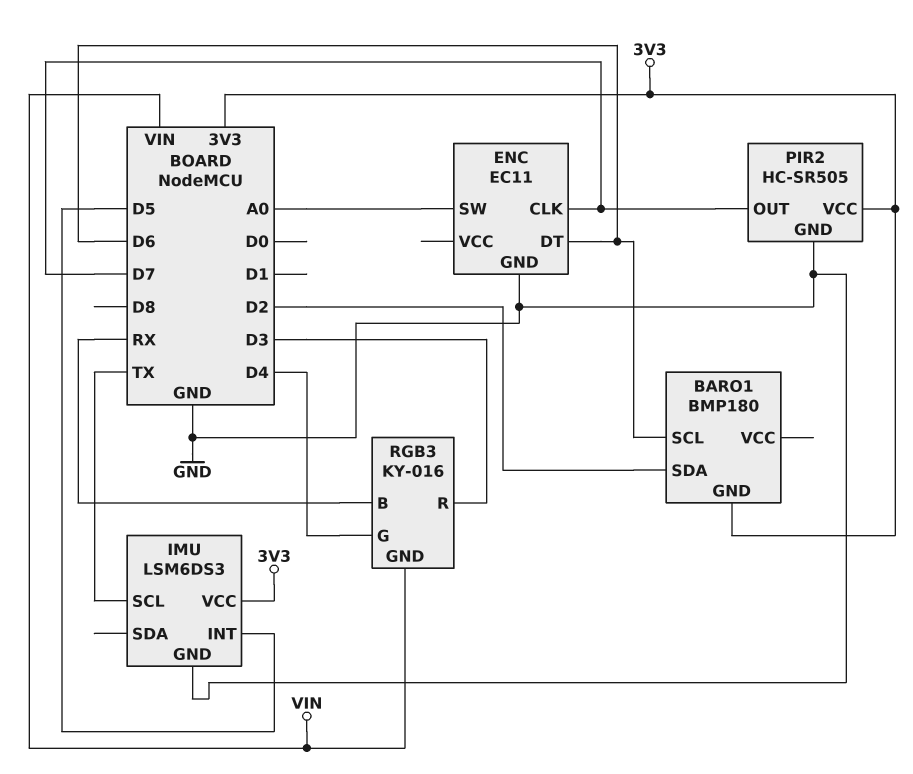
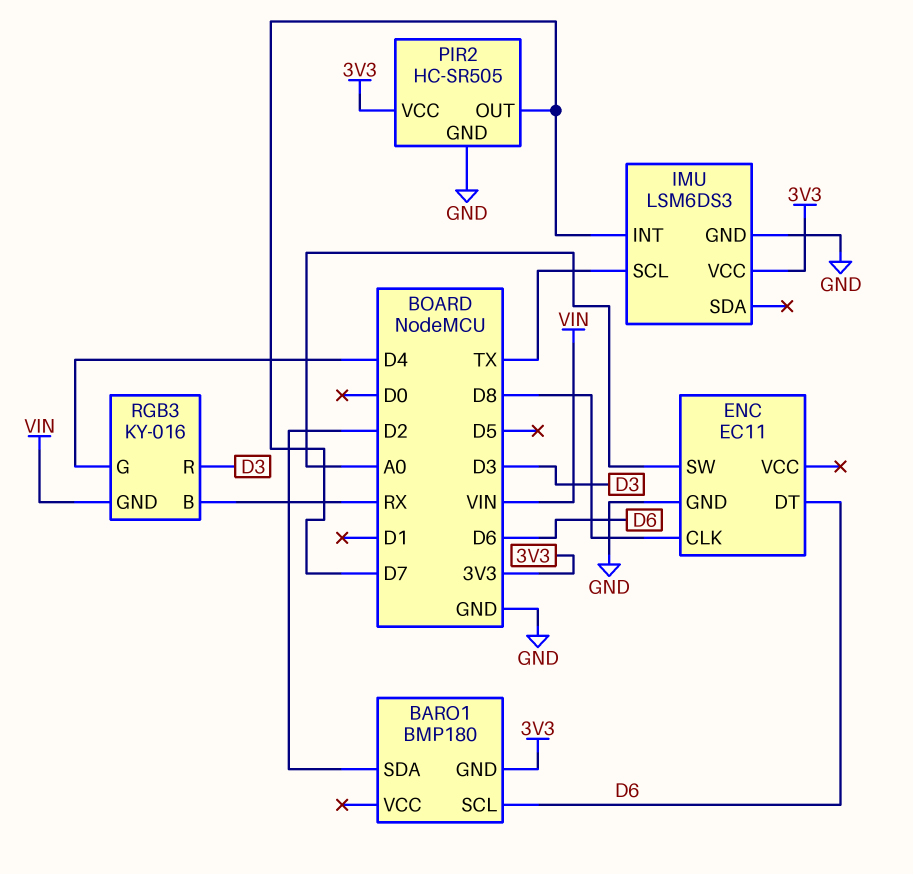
ENC pin CLK: D7 -> D8
IMU pin INT: D5 -> D7

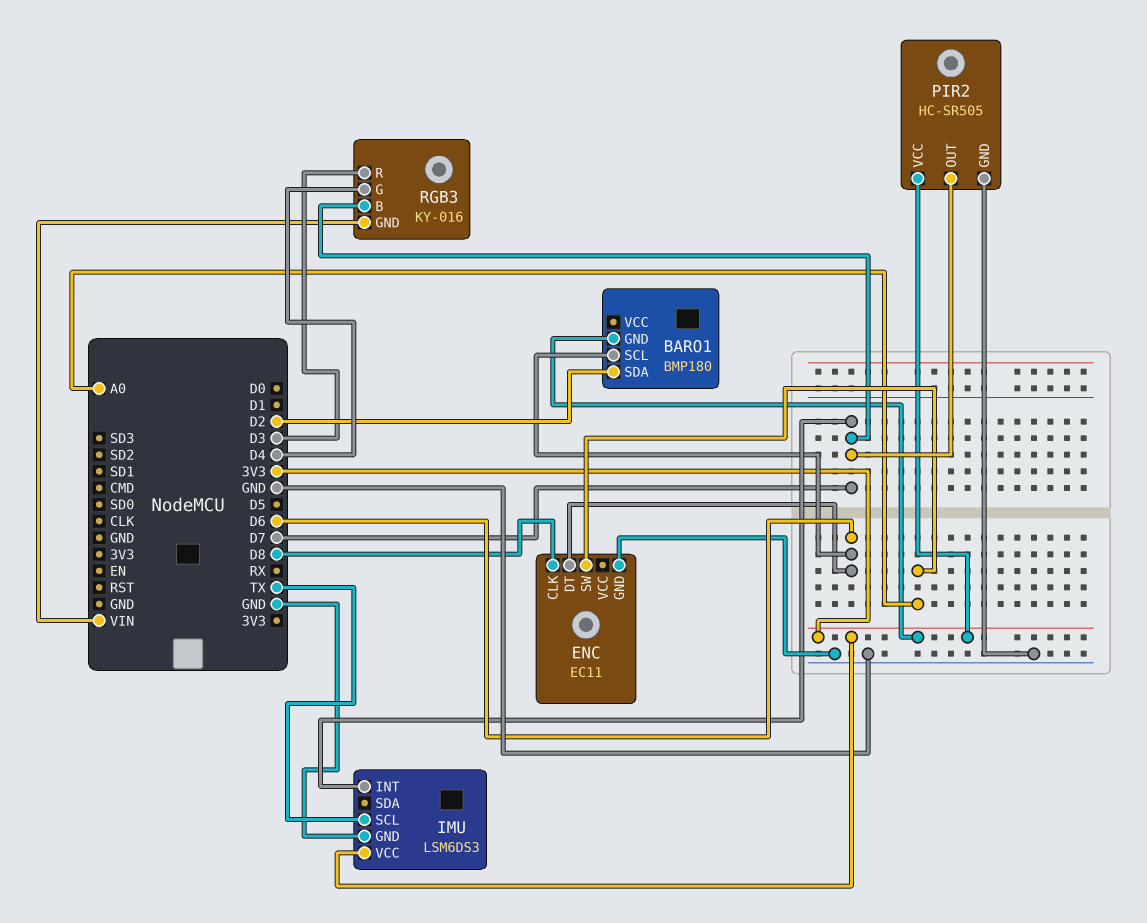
RGB3 pin B: RX -> D7

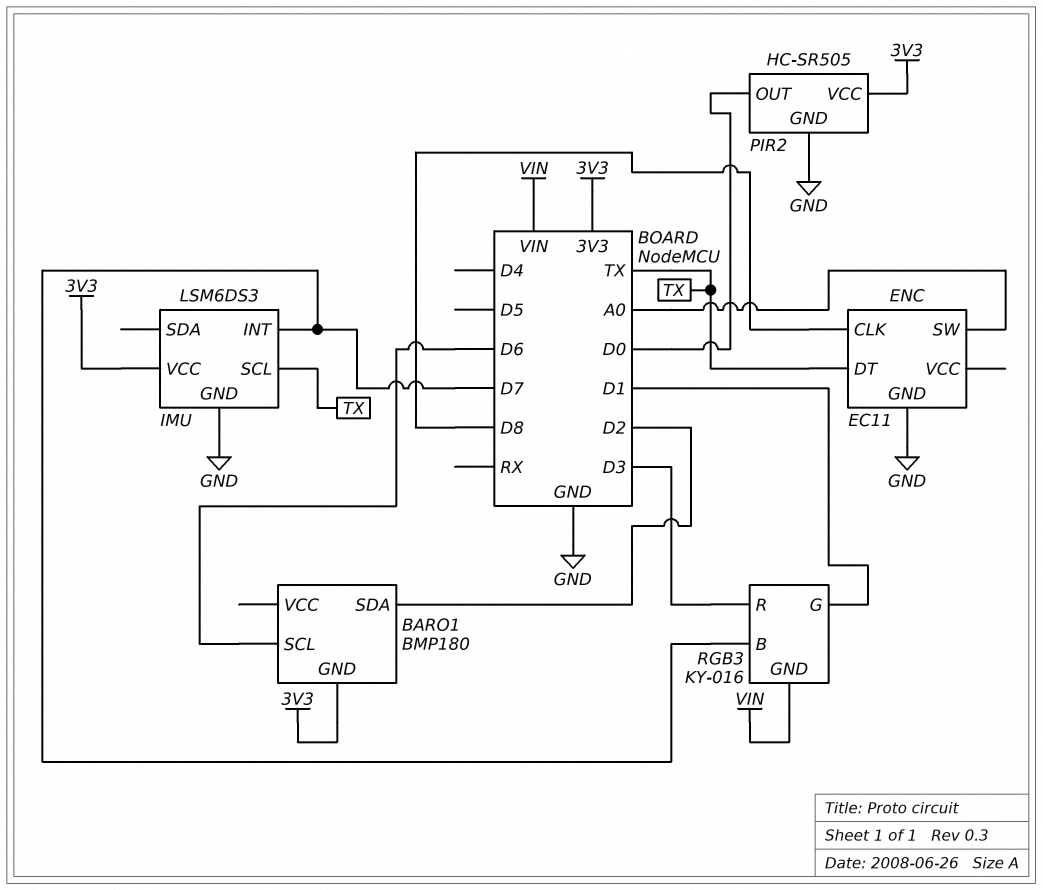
ENC pin DT: D6 -> TX
PIR2 pin OUT: D7 -> D0
RGB3 pin G: D4 -> D1

